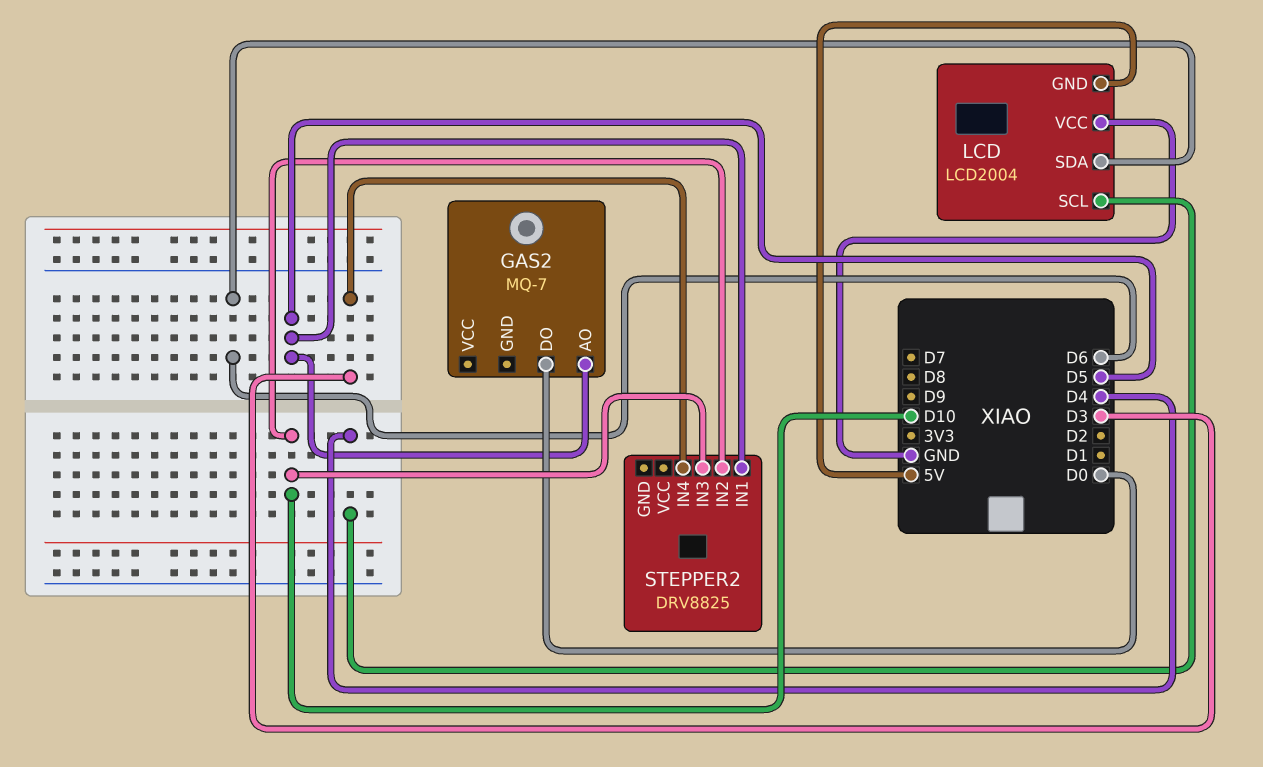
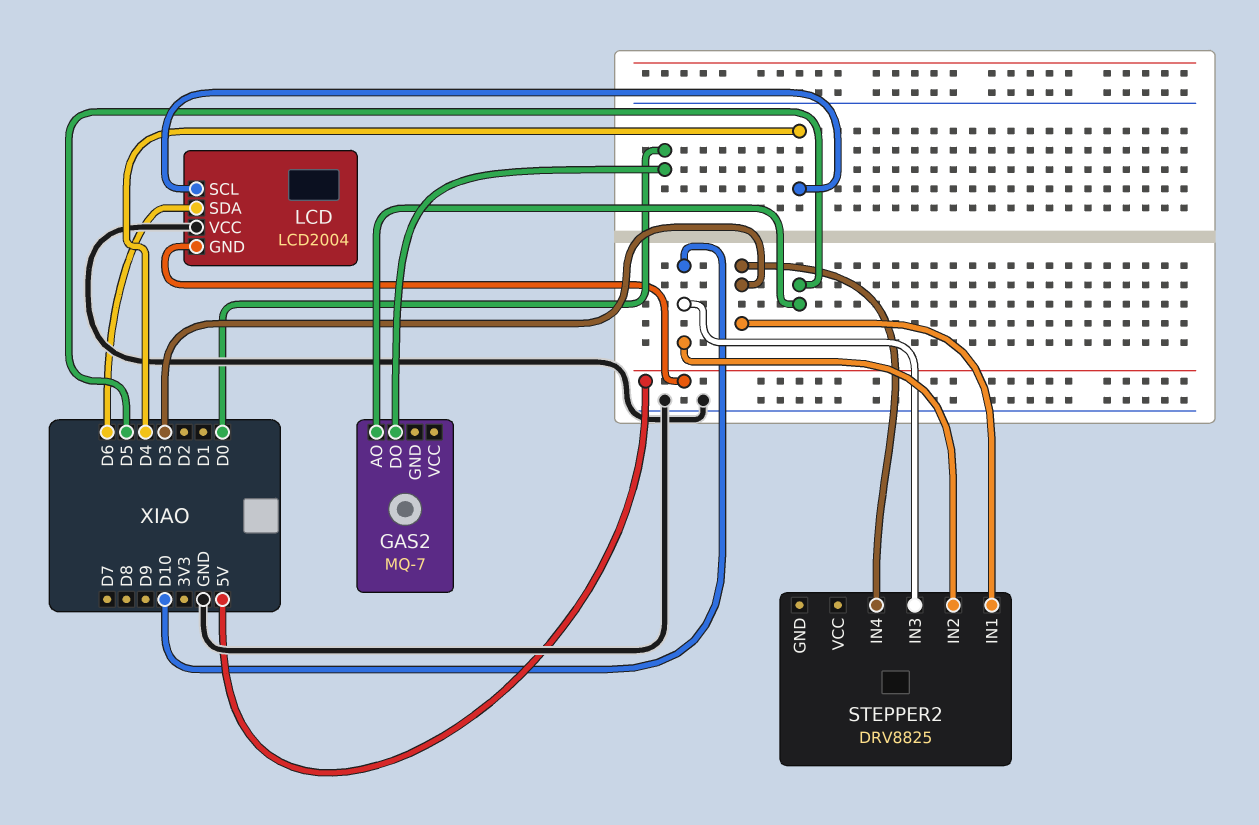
STEPPER2 pin IN1: D5 -> D3

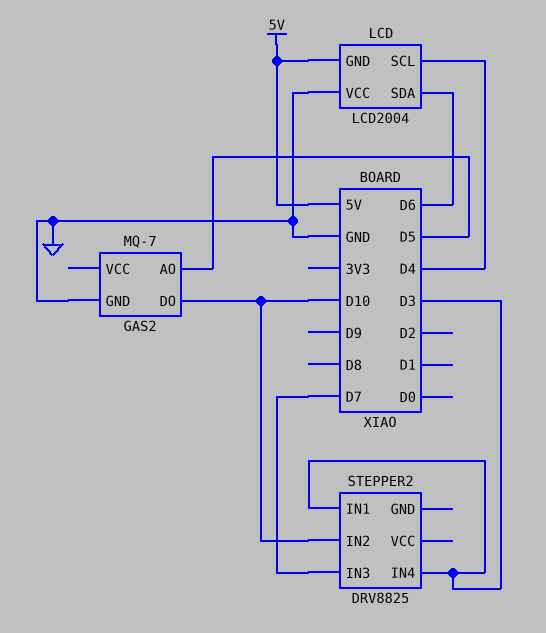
GAS2 pin DO: D0 -> D10
GAS2 pin GND: none -> GND
STEPPER2 pin IN3: D10 -> D7

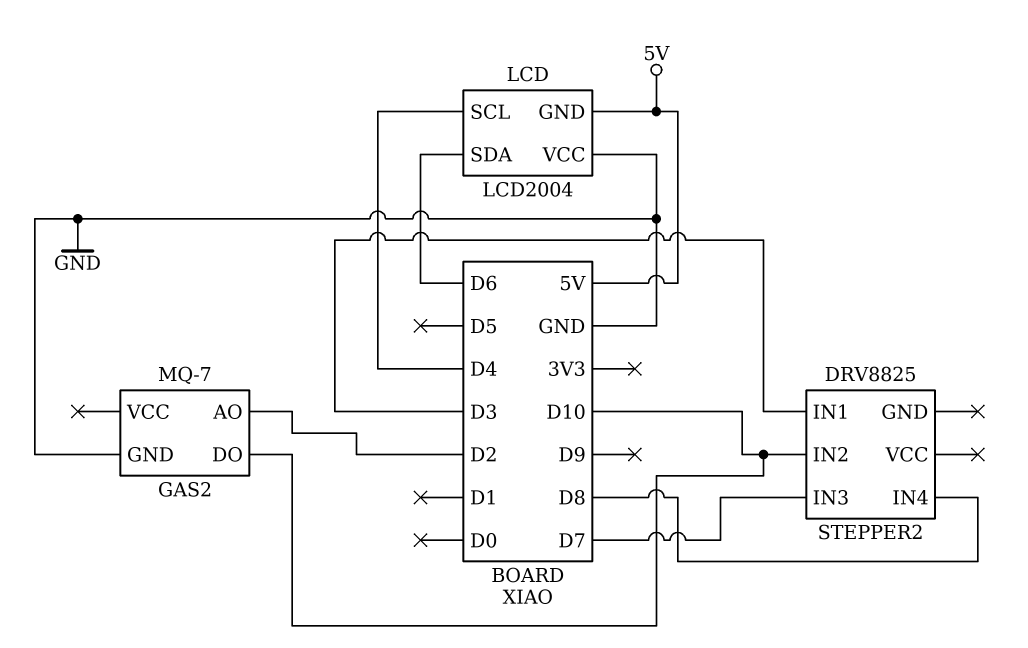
GAS2 pin AO: D5 -> D2
STEPPER2 pin IN4: D3 -> D8

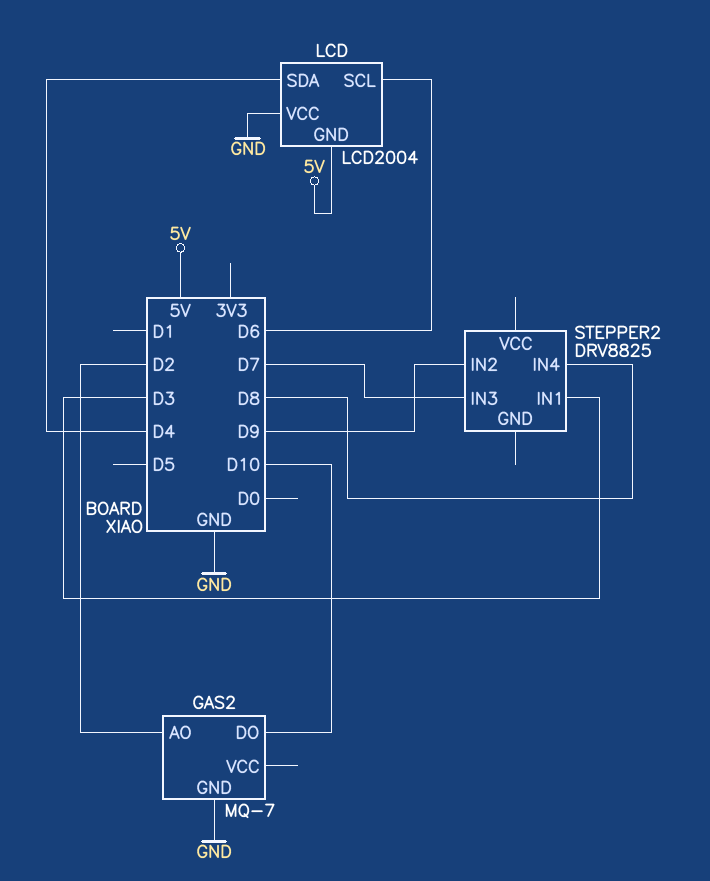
LCD pin SCL: D4 -> D6
LCD pin SDA: D6 -> D4
STEPPER2 pin IN2: D10 -> D9

